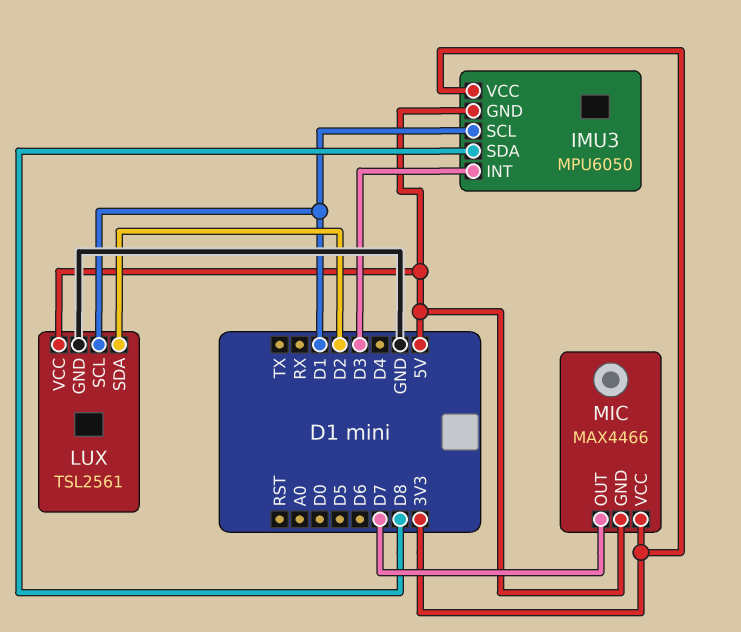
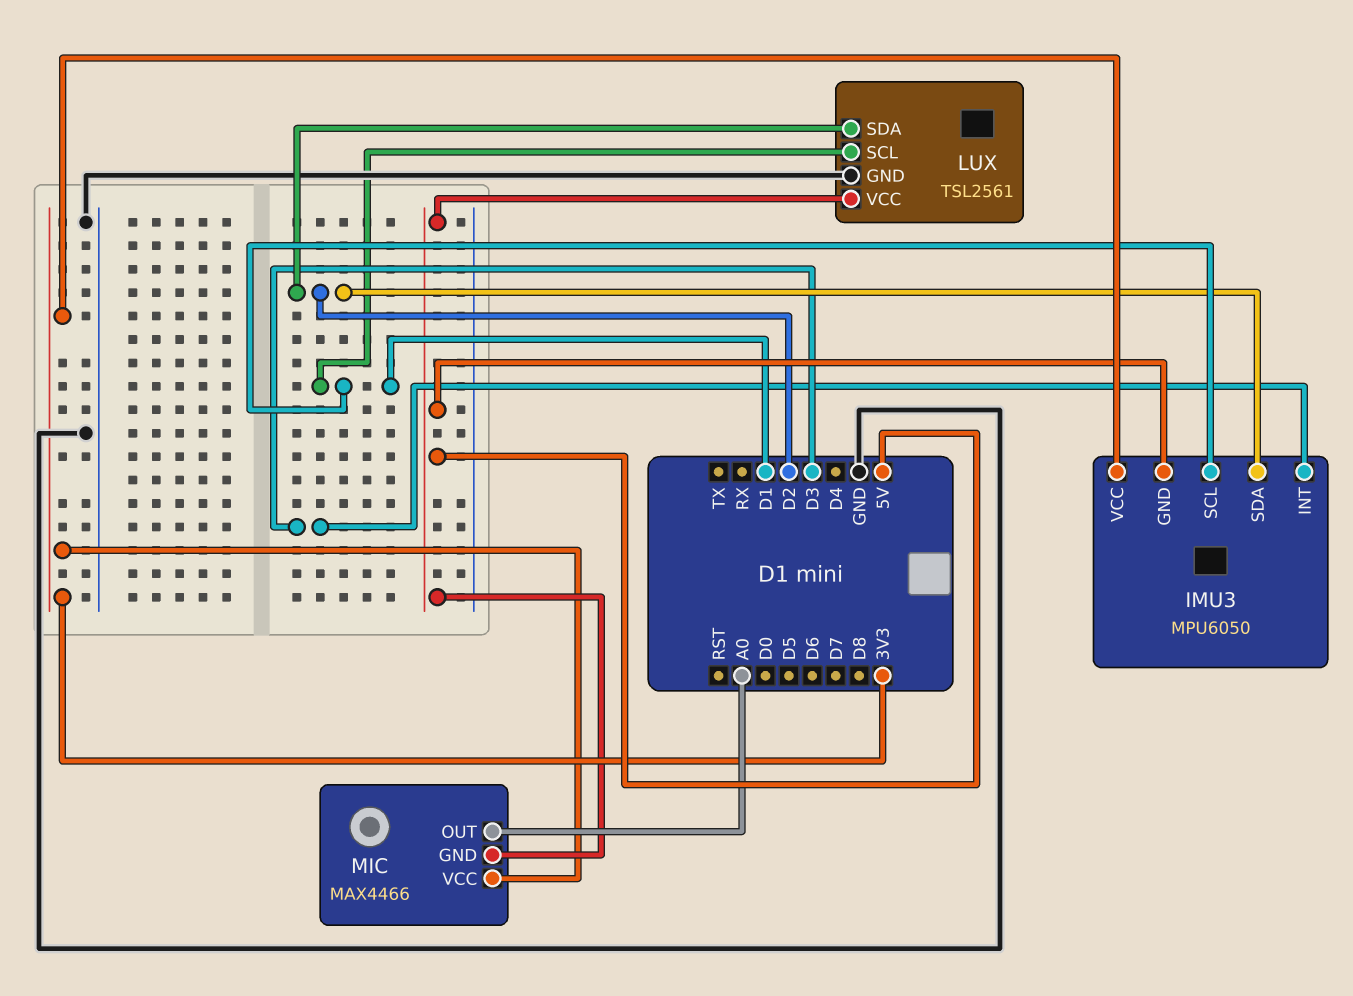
IMU3 pin SDA: D8 -> D2
MIC pin OUT: D7 -> A0

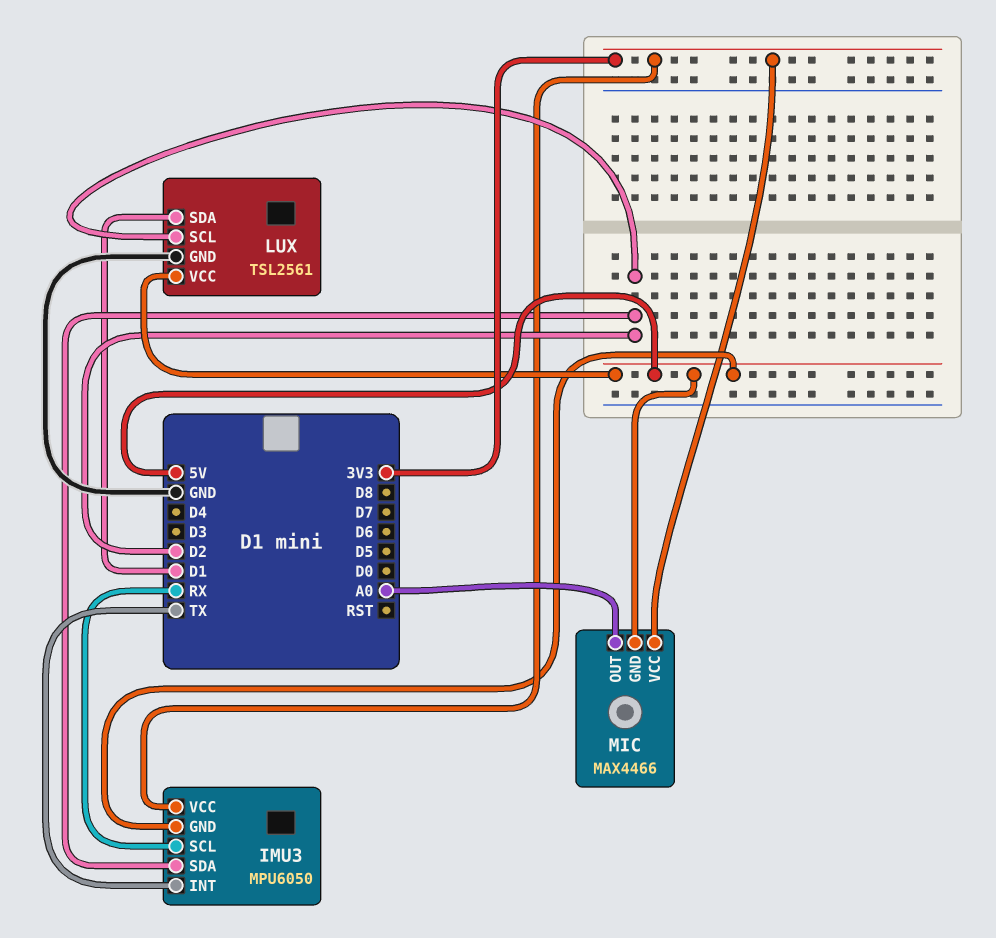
IMU3 pin INT: D3 -> TX
IMU3 pin SCL: D1 -> RX
LUX pin SCL: D1 -> D2
LUX pin SDA: D2 -> D1

